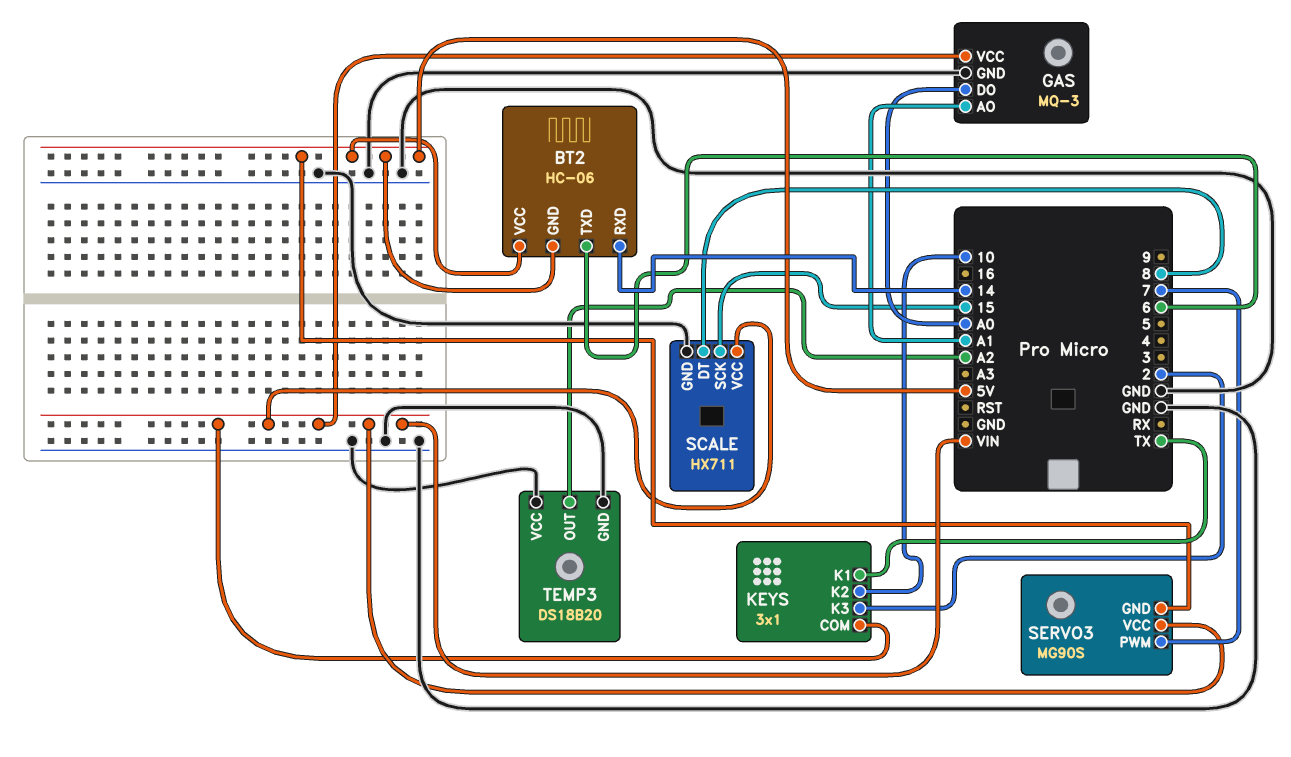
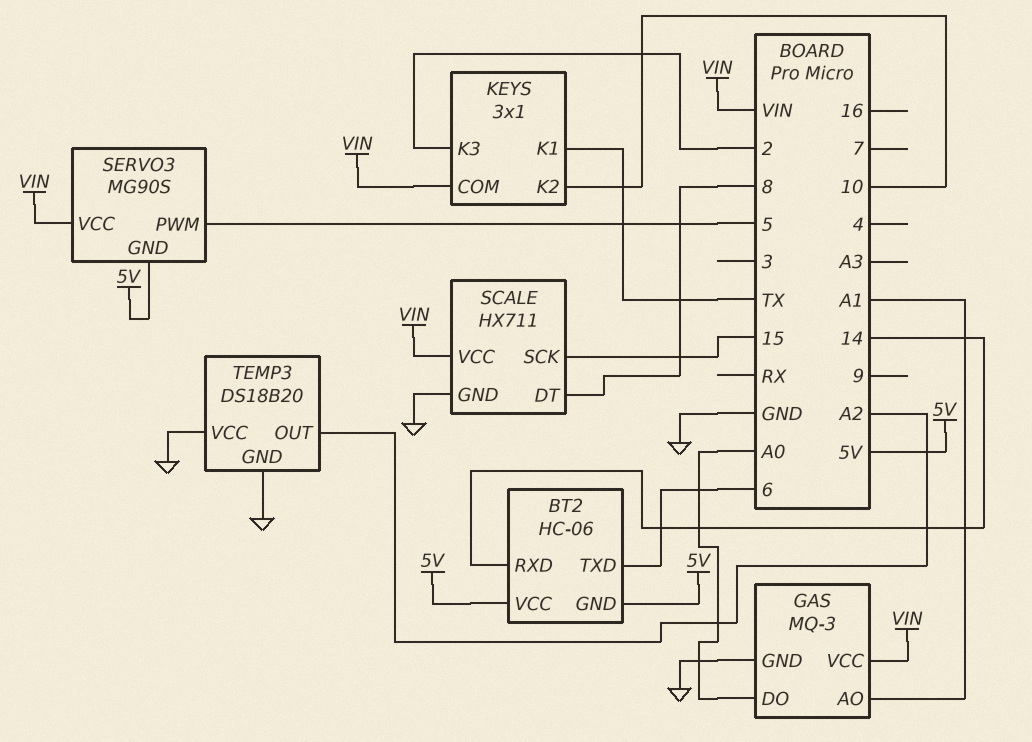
SERVO3 pin PWM: 7 -> 5

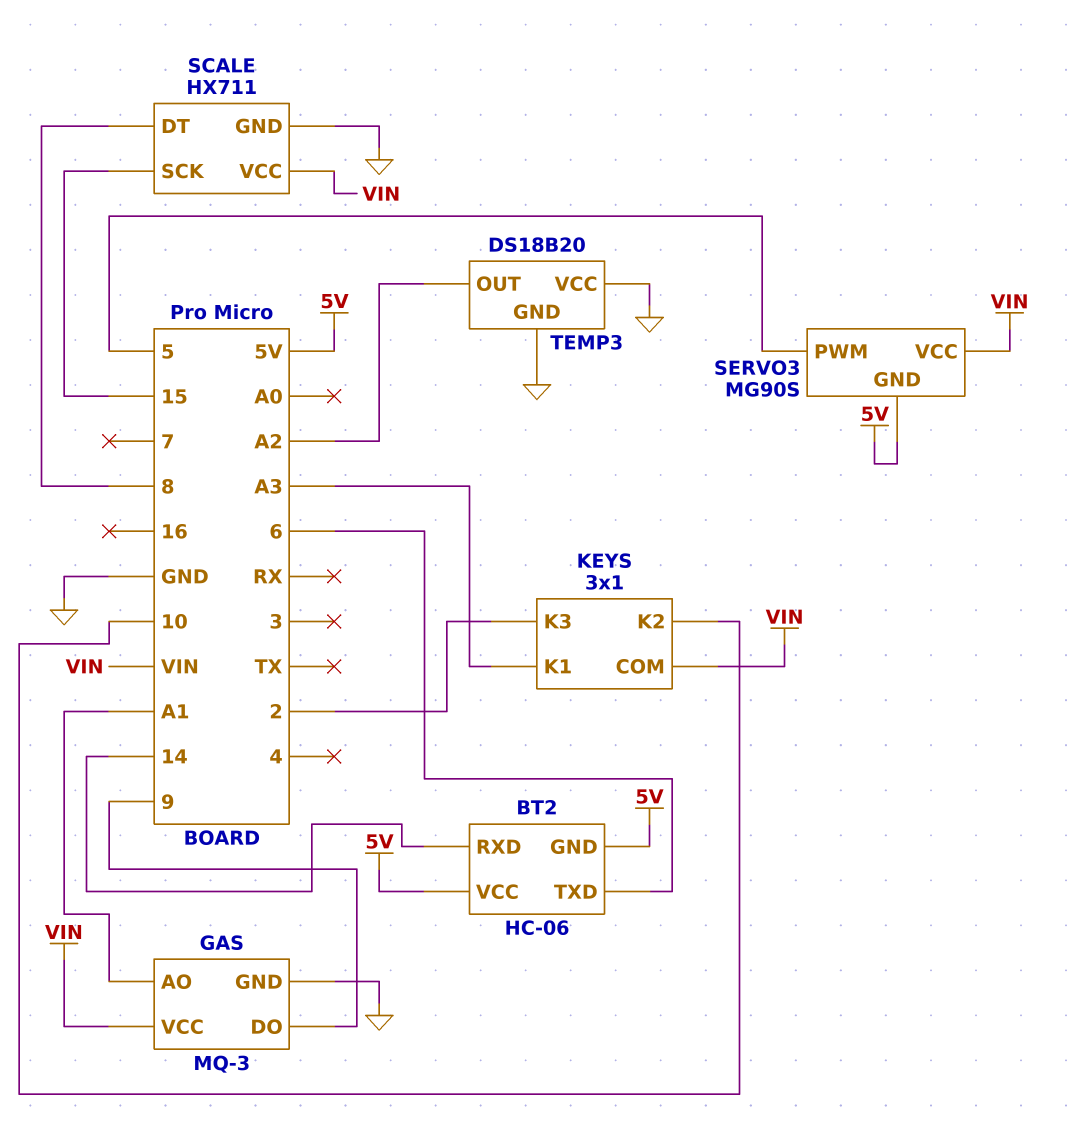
GAS pin DO: A0 -> 9
KEYS pin K1: TX -> A3

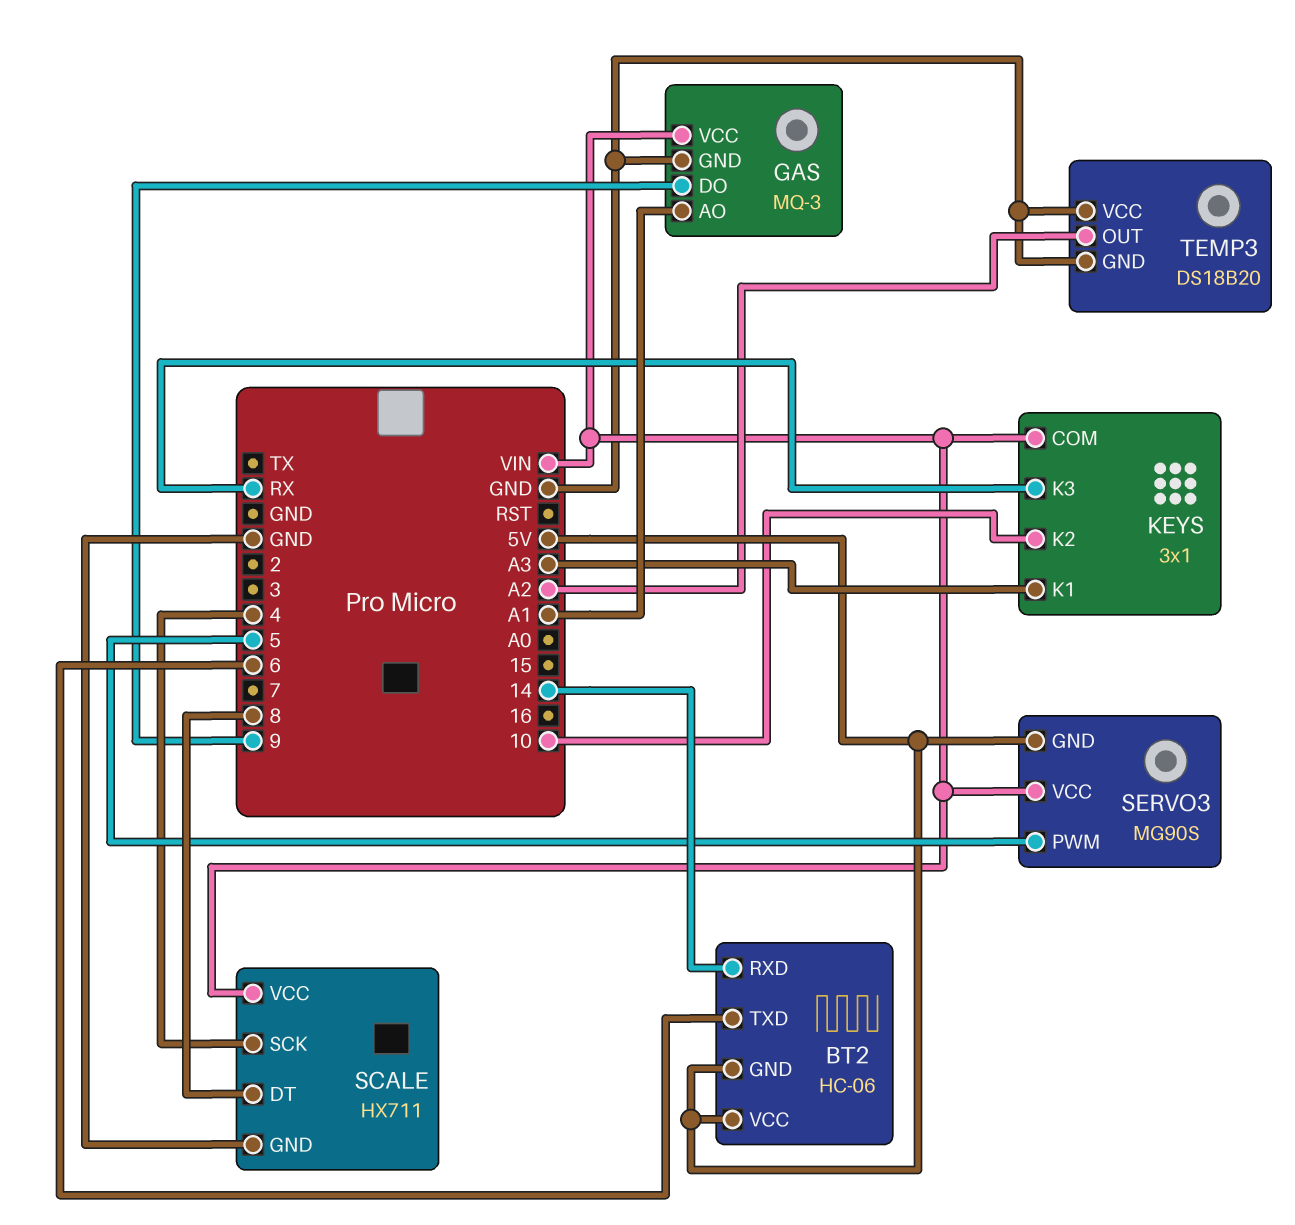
KEYS pin K3: 2 -> RX
SCALE pin SCK: 15 -> 4

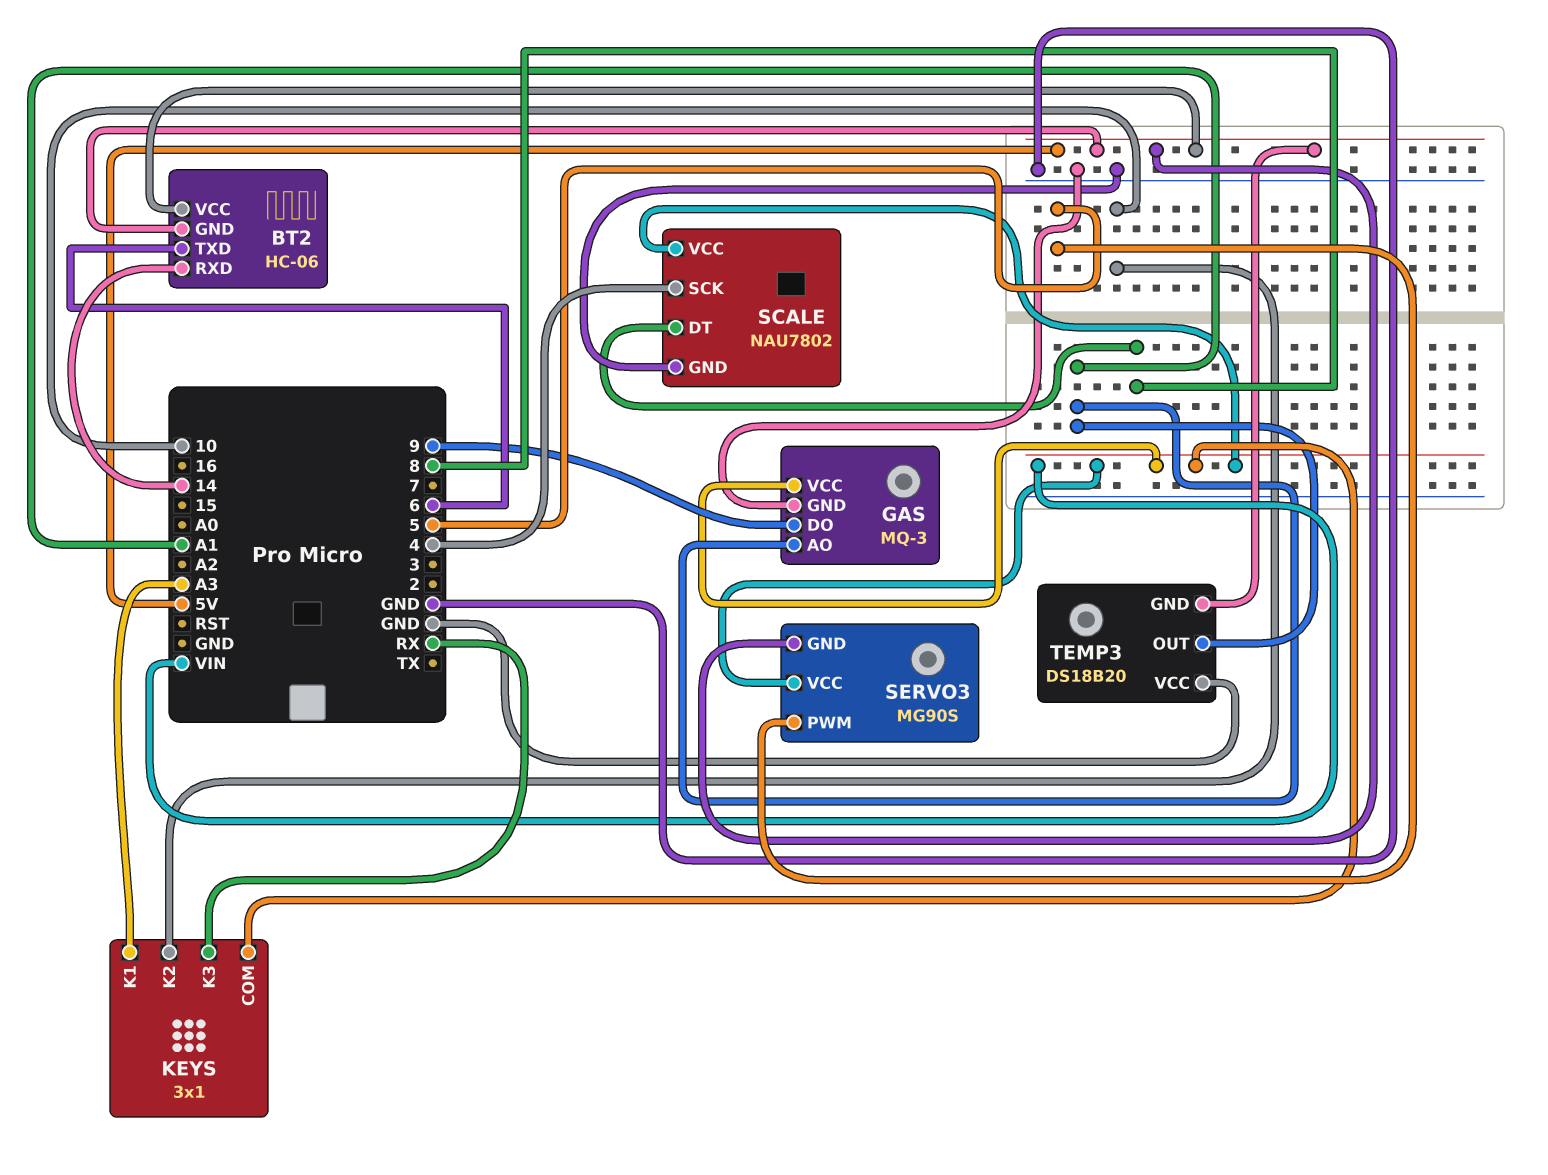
SCALE: HX711 -> NAU7802
TEMP3 pin GND: GND -> 5V
TEMP3 pin OUT: A2 -> A1

